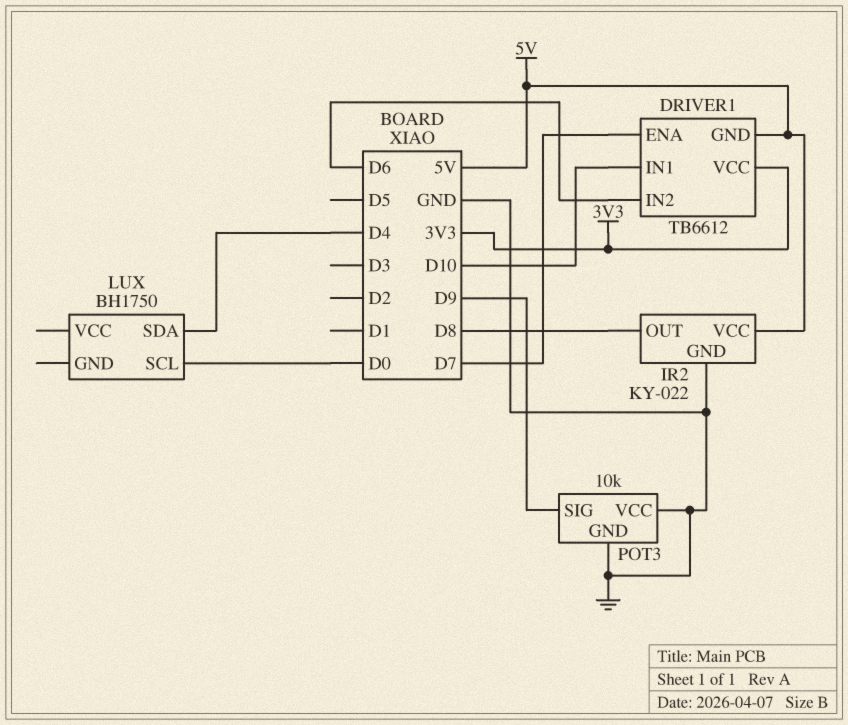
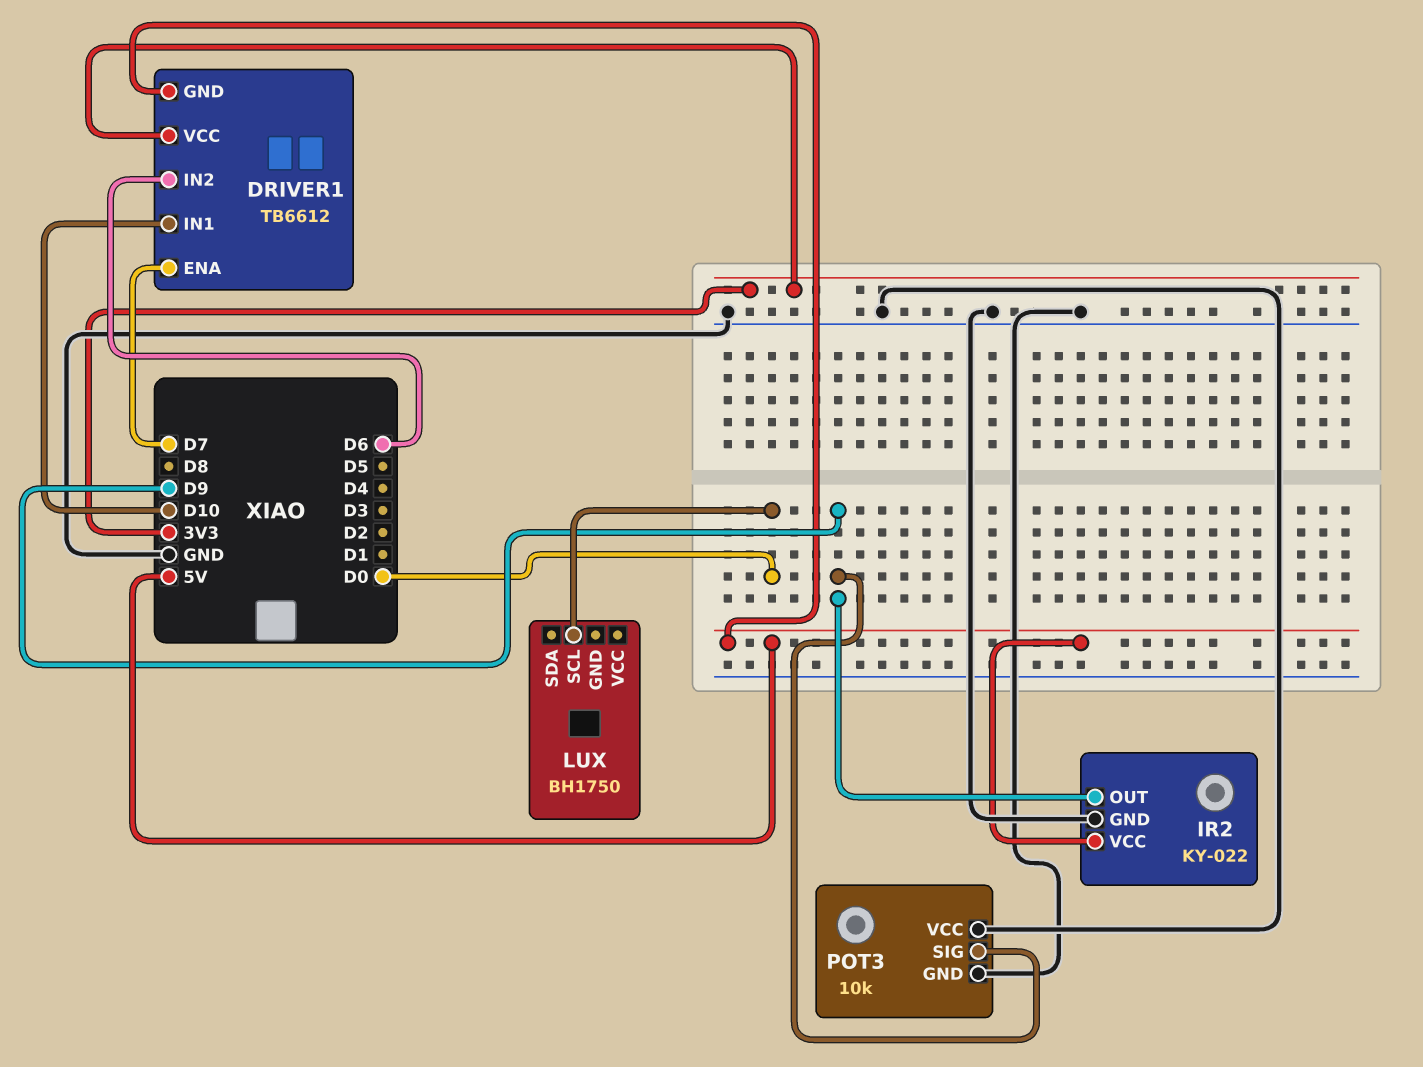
IR2 pin OUT: D8 -> D9
LUX pin SDA: D4 -> none

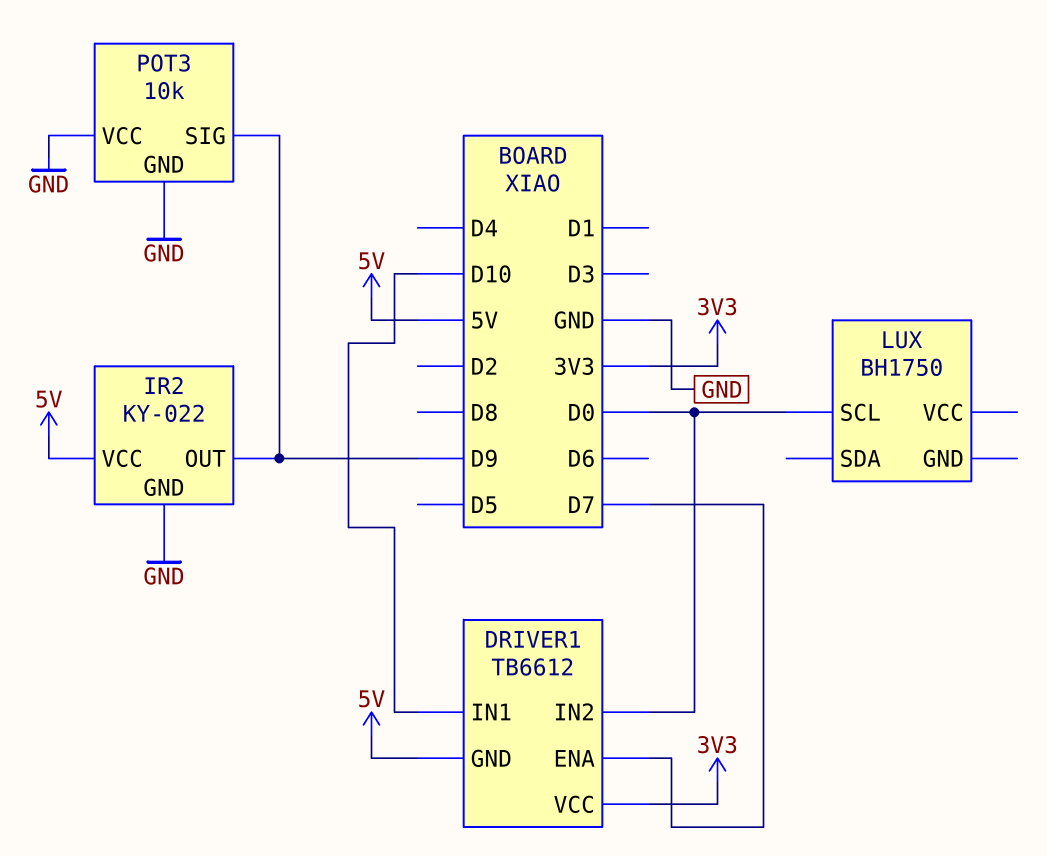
DRIVER1 pin IN2: D6 -> D0

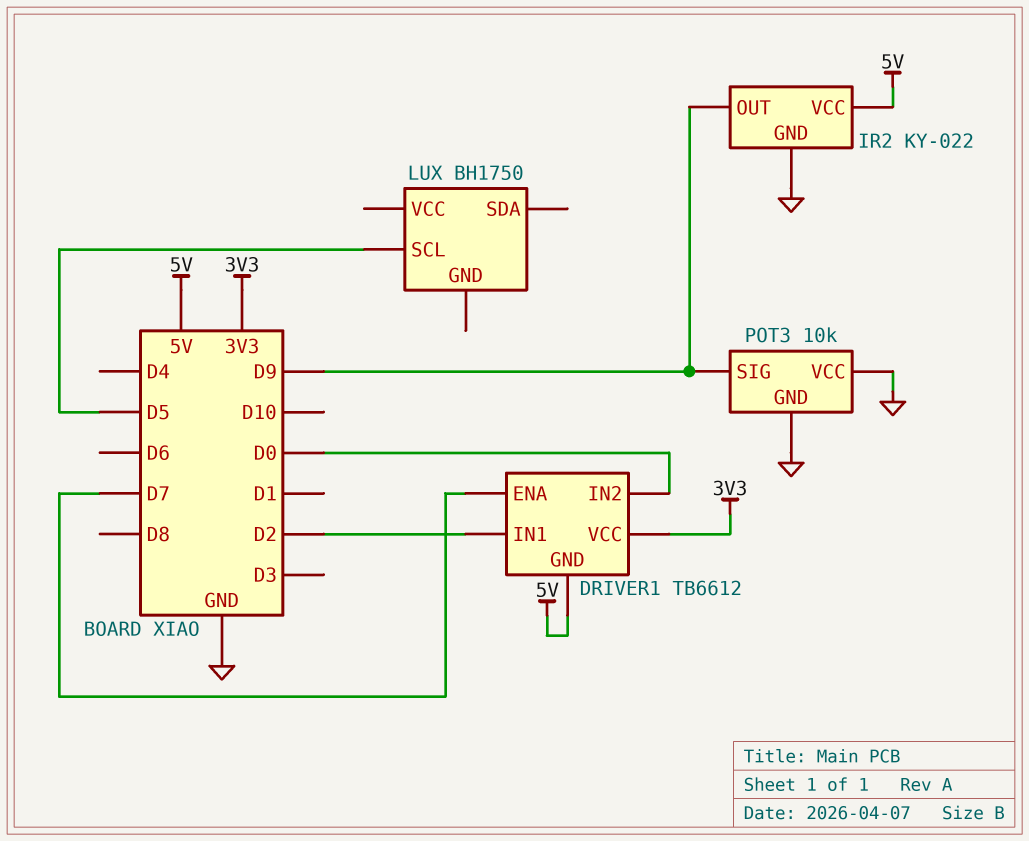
DRIVER1 pin IN1: D10 -> D2
LUX pin SCL: D0 -> D5

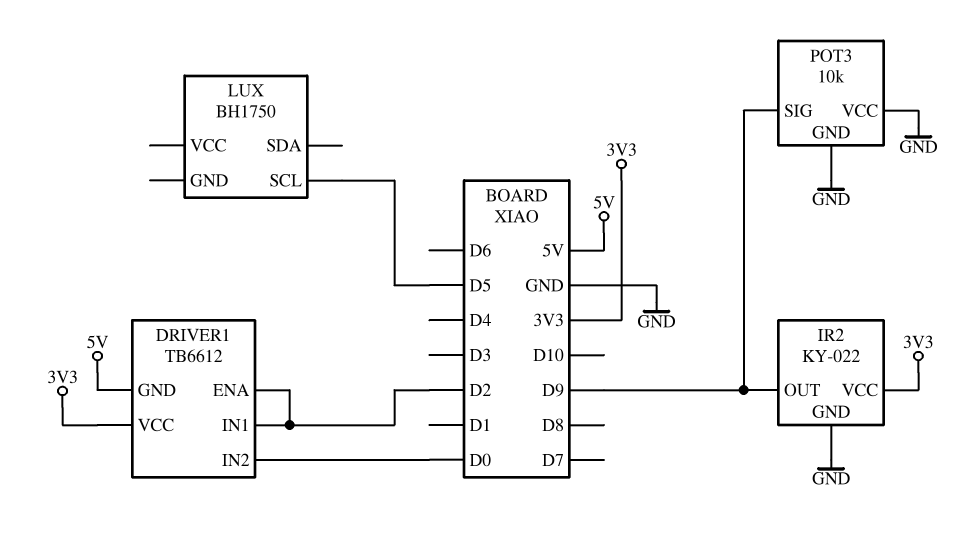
DRIVER1 pin ENA: D7 -> D2
IR2 pin VCC: 5V -> 3V3

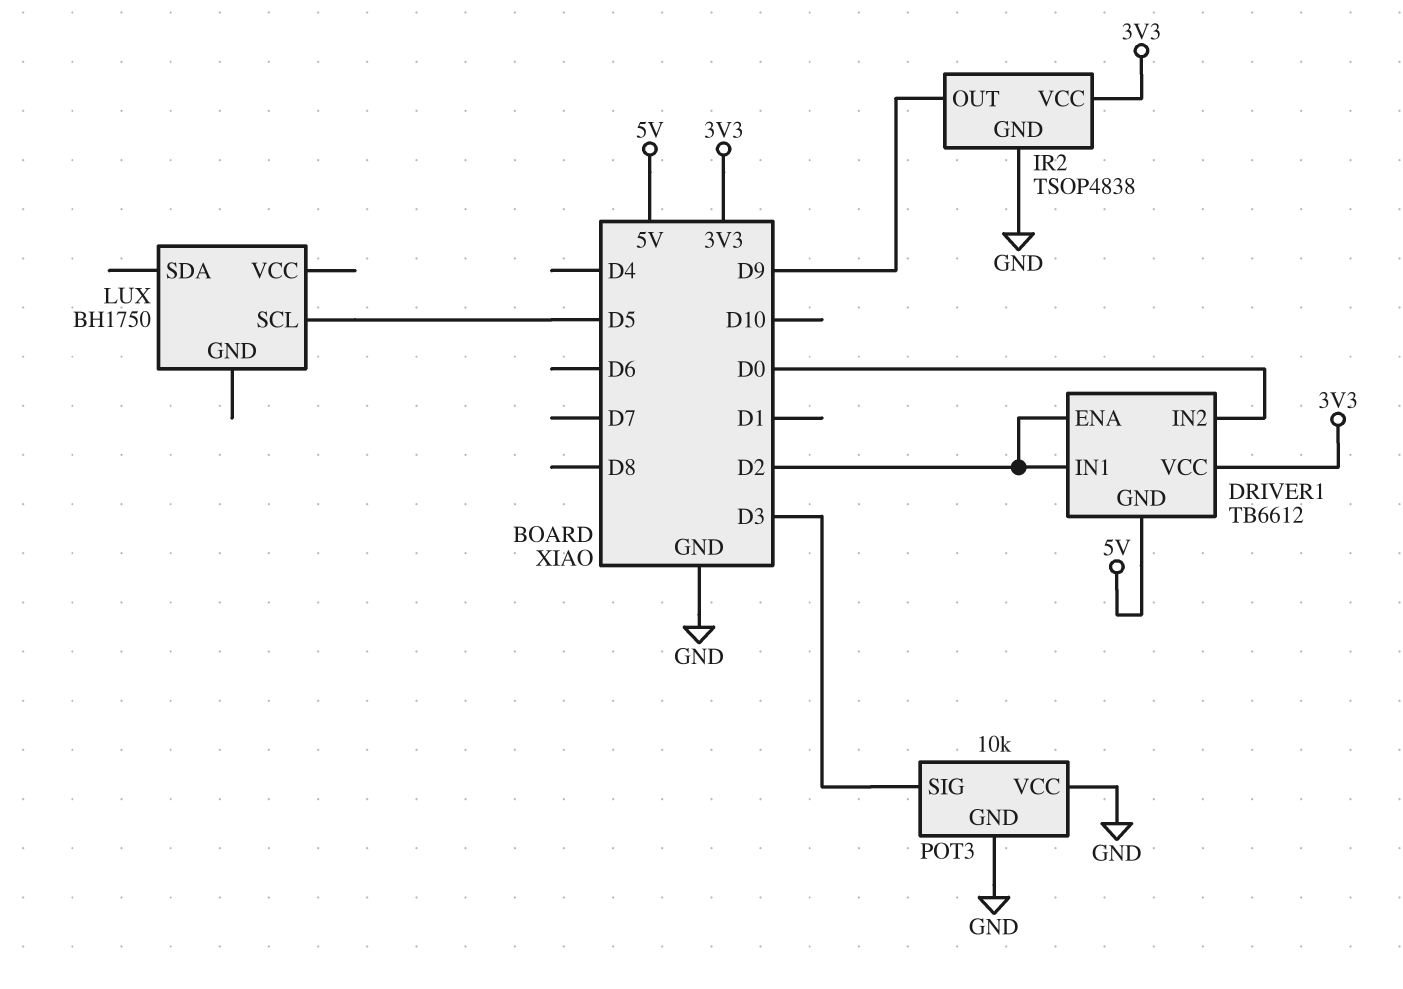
IR2: KY-022 -> TSOP4838
POT3 pin SIG: D9 -> D3

